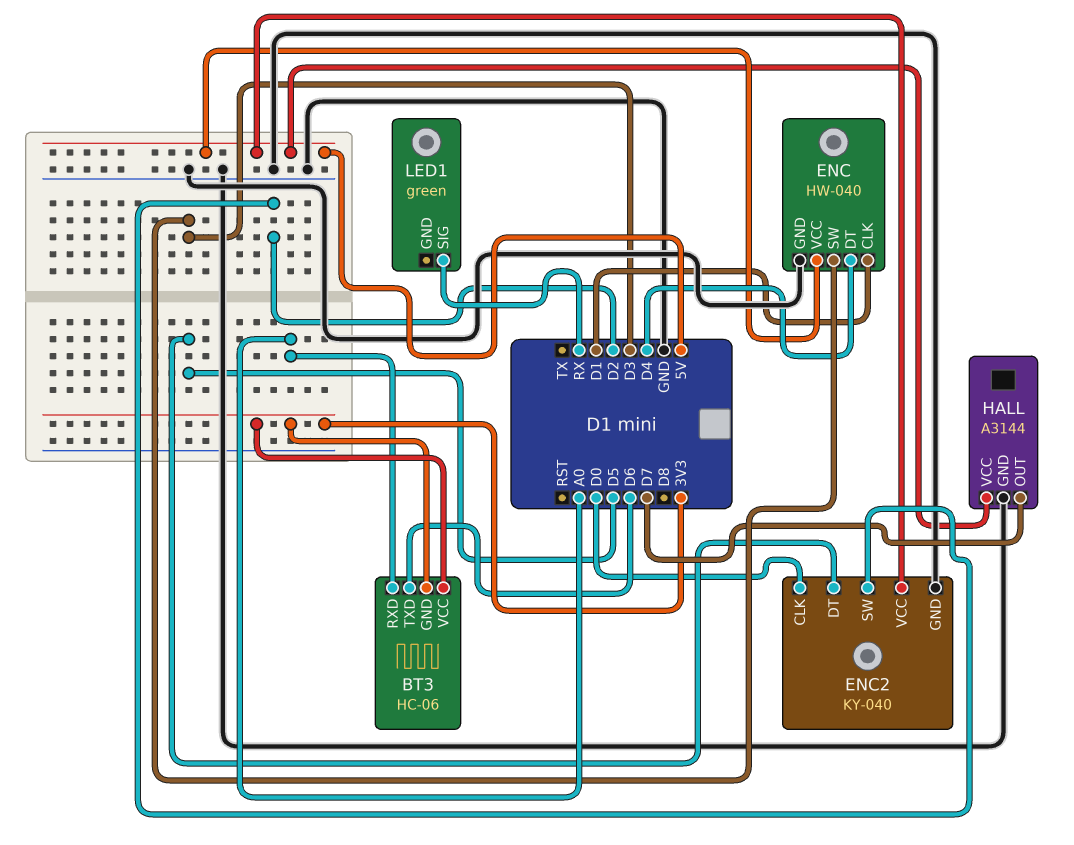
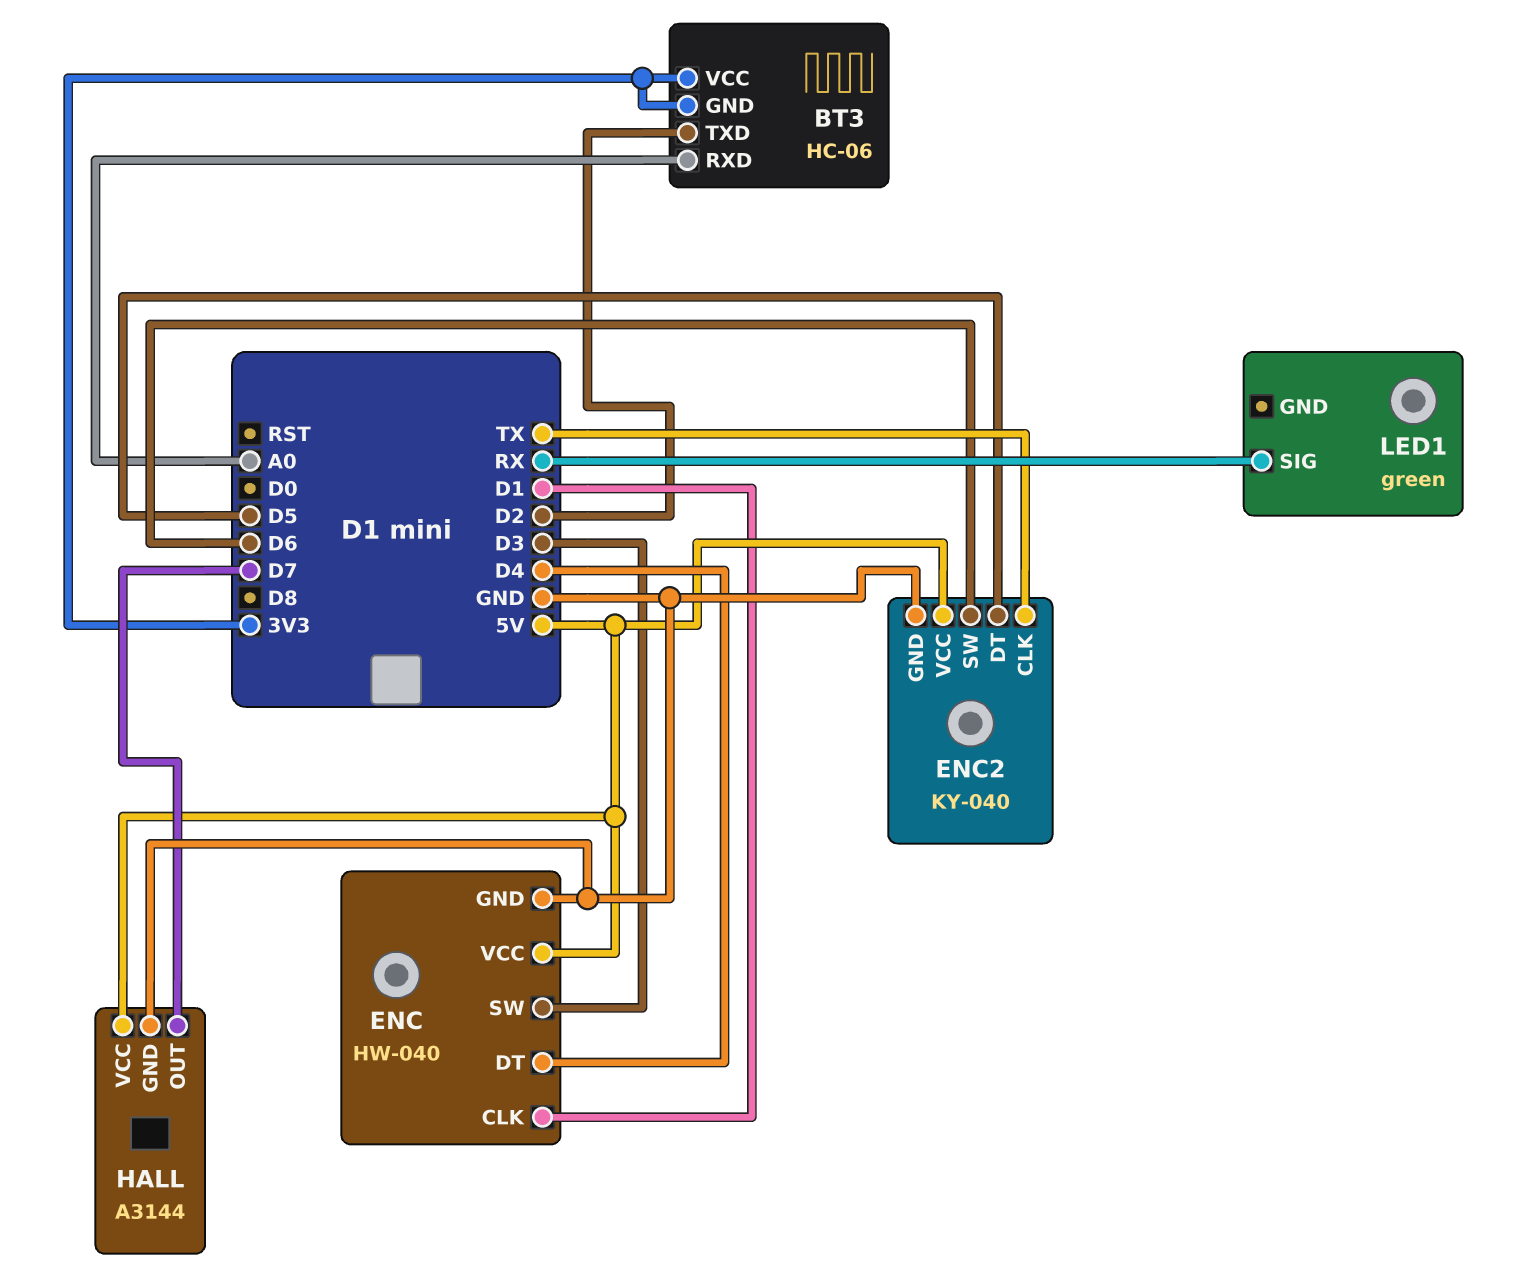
BT3 pin TXD: D6 -> D2
ENC2 pin CLK: D0 -> TX
ENC2 pin SW: D2 -> D6

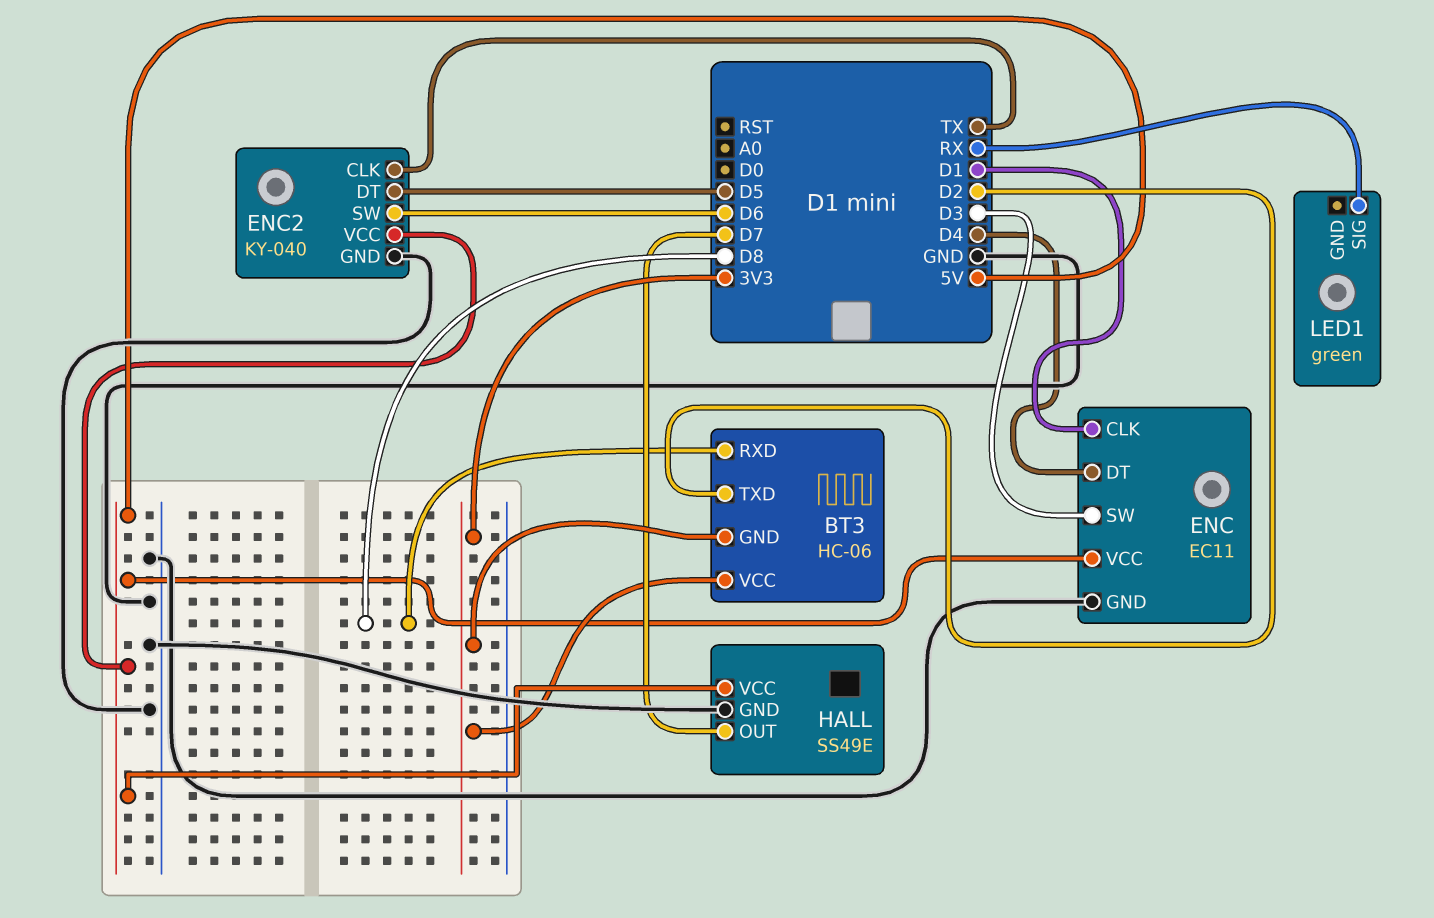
BT3 pin RXD: A0 -> D8
ENC: HW-040 -> EC11
HALL: A3144 -> SS49E

